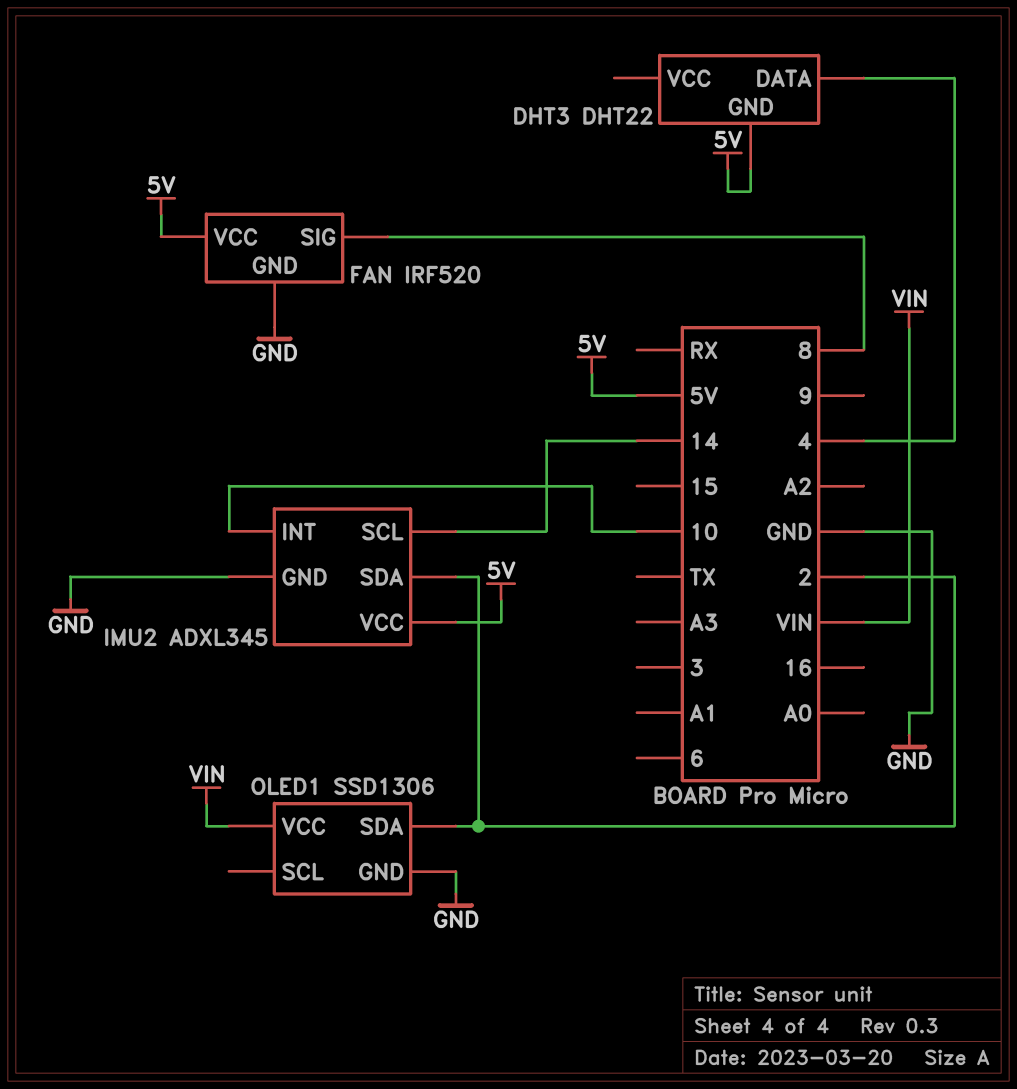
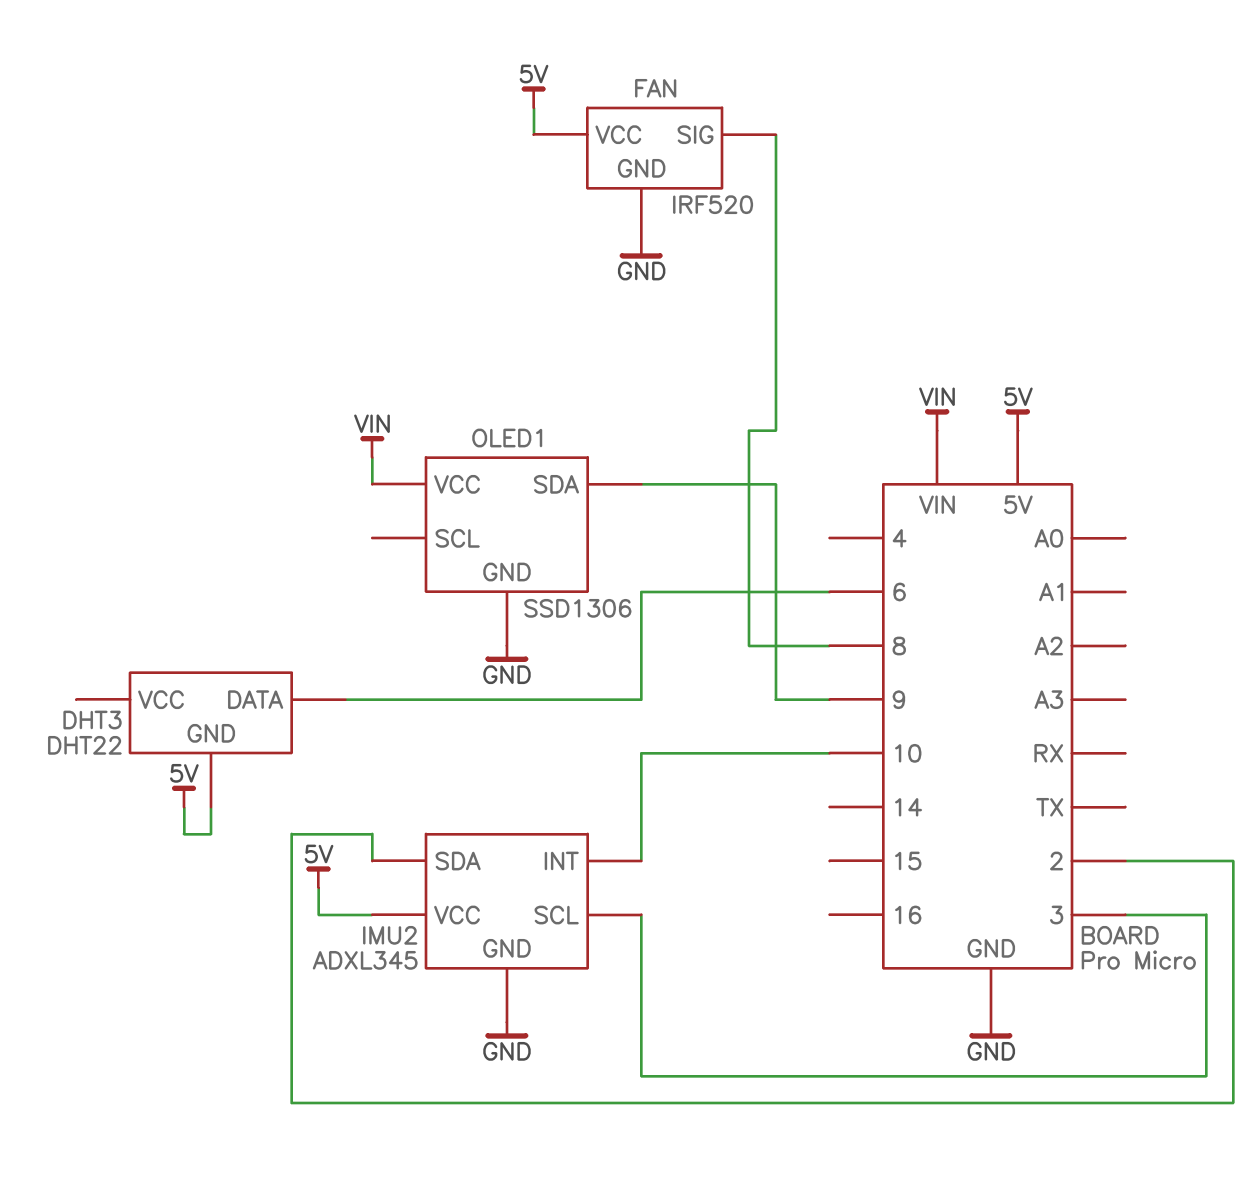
DHT3 pin DATA: 4 -> 6
IMU2 pin SCL: 14 -> 3
OLED1 pin SDA: 2 -> 9

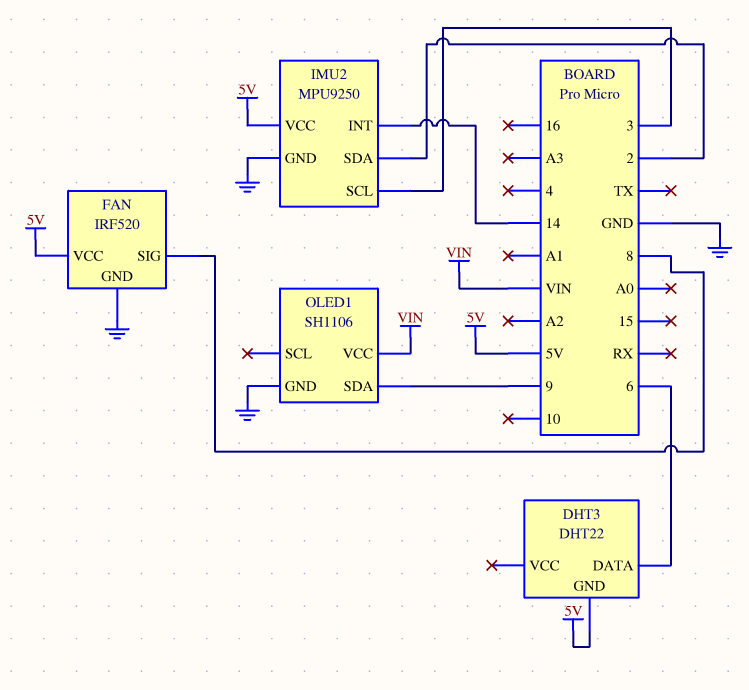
IMU2: ADXL345 -> MPU9250
IMU2 pin INT: 10 -> 14
OLED1: SSD1306 -> SH1106

